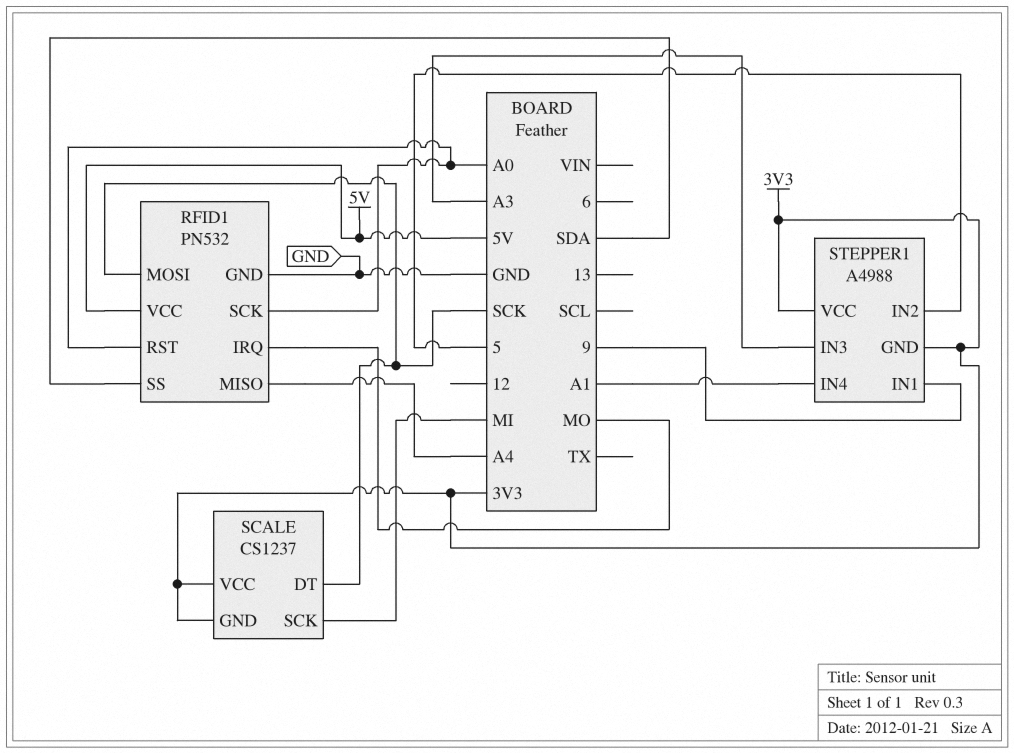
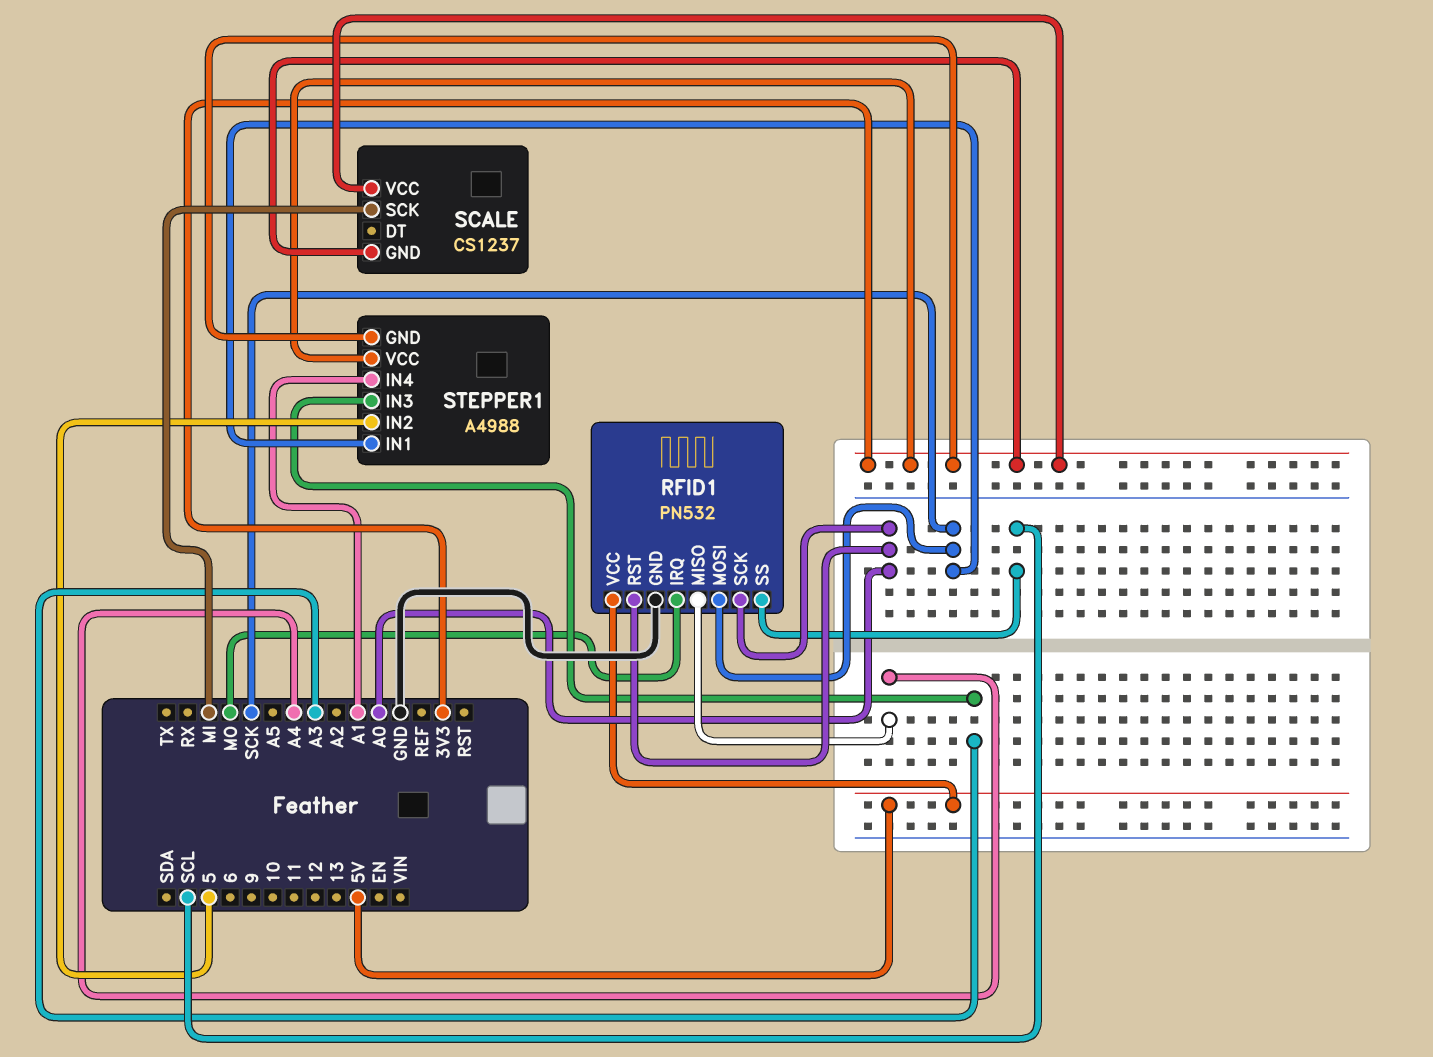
RFID1 pin SS: SDA -> SCL
SCALE pin DT: SCK -> none
STEPPER1 pin IN1: 9 -> SCK

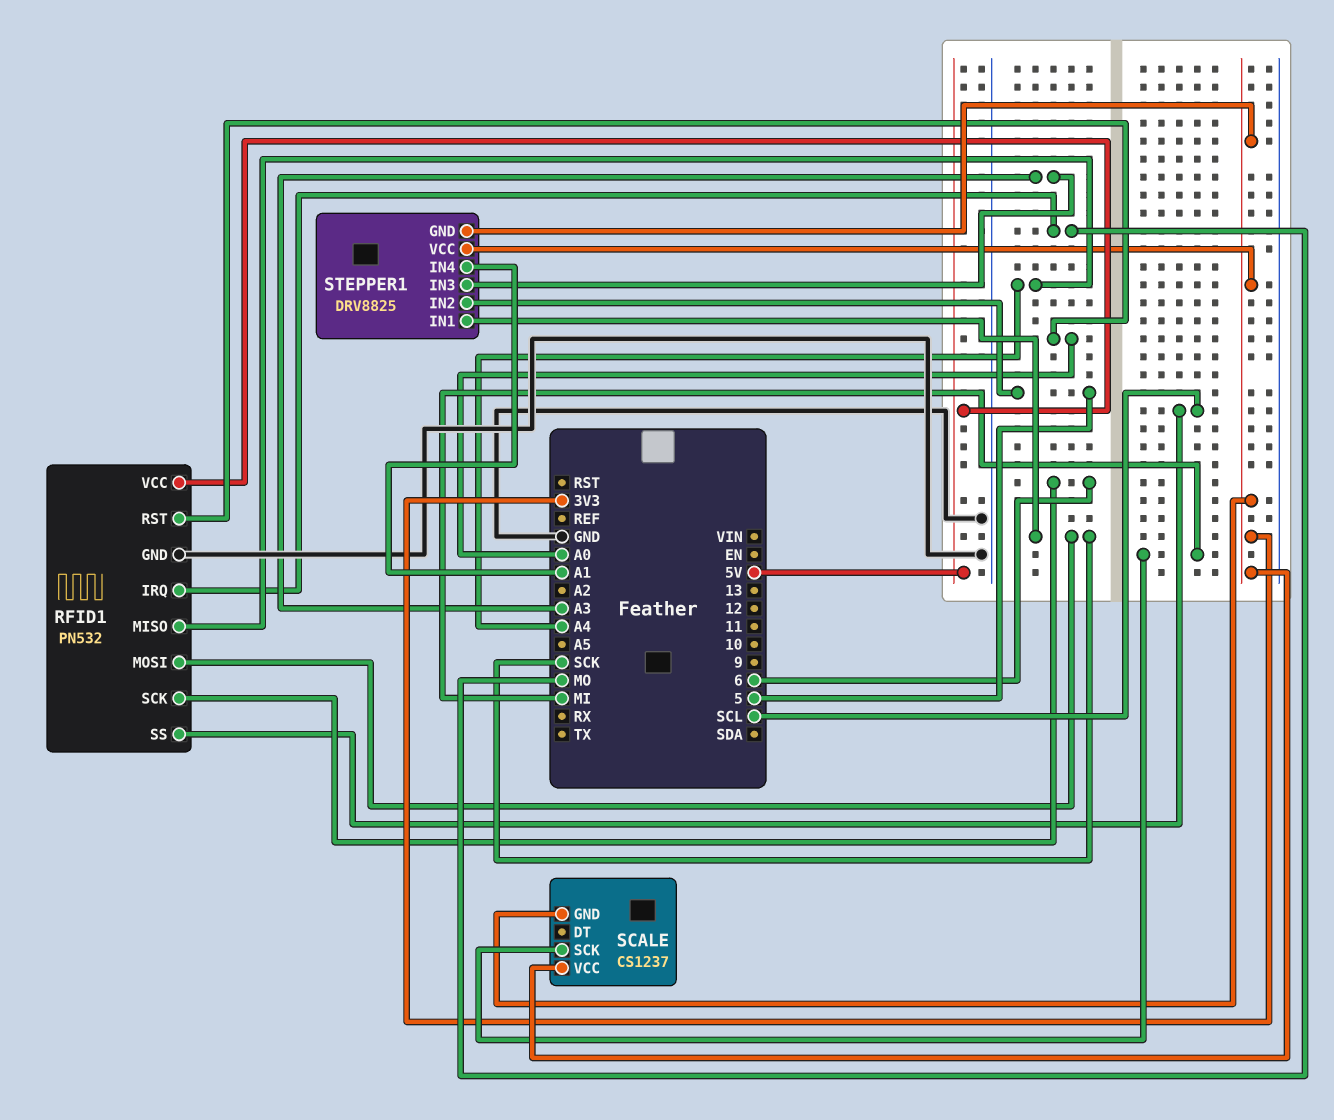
RFID1 pin SCK: A0 -> 6
STEPPER1: A4988 -> DRV8825

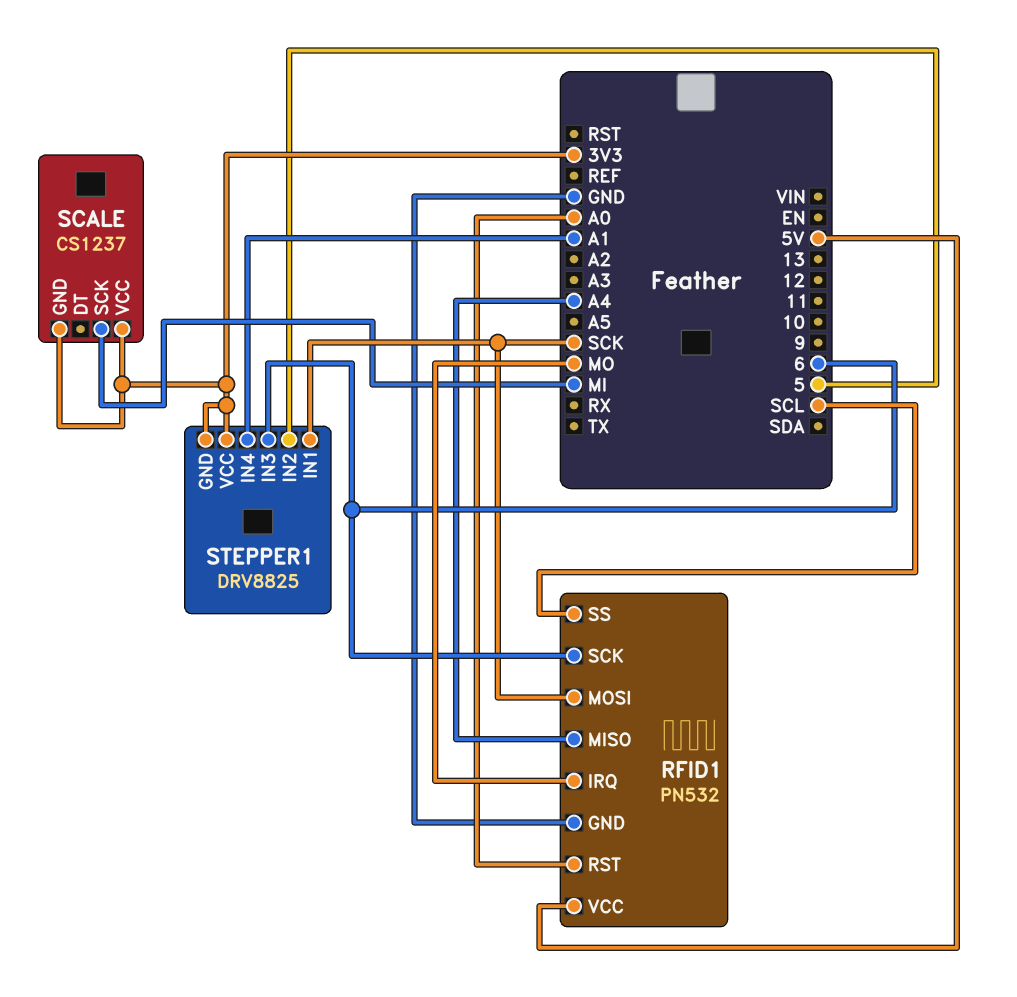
STEPPER1 pin IN3: A3 -> 6

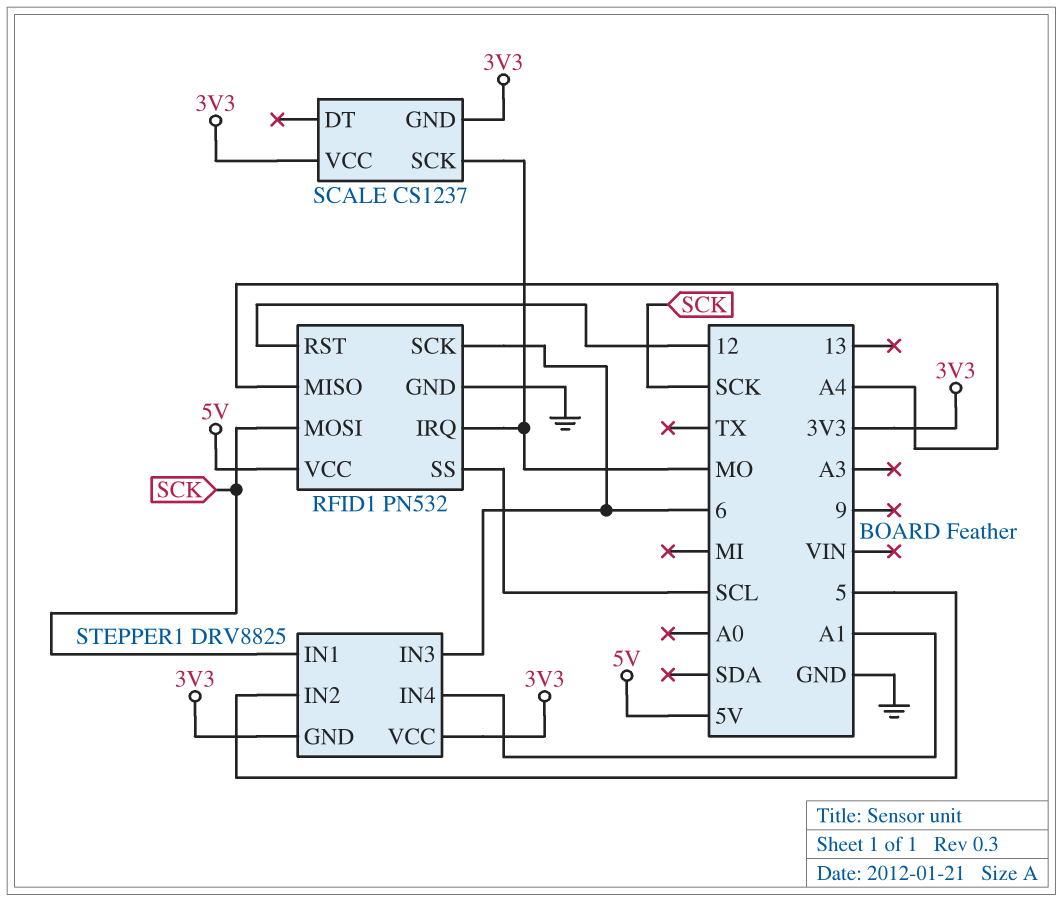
RFID1 pin RST: A0 -> 12
SCALE pin SCK: MI -> MO

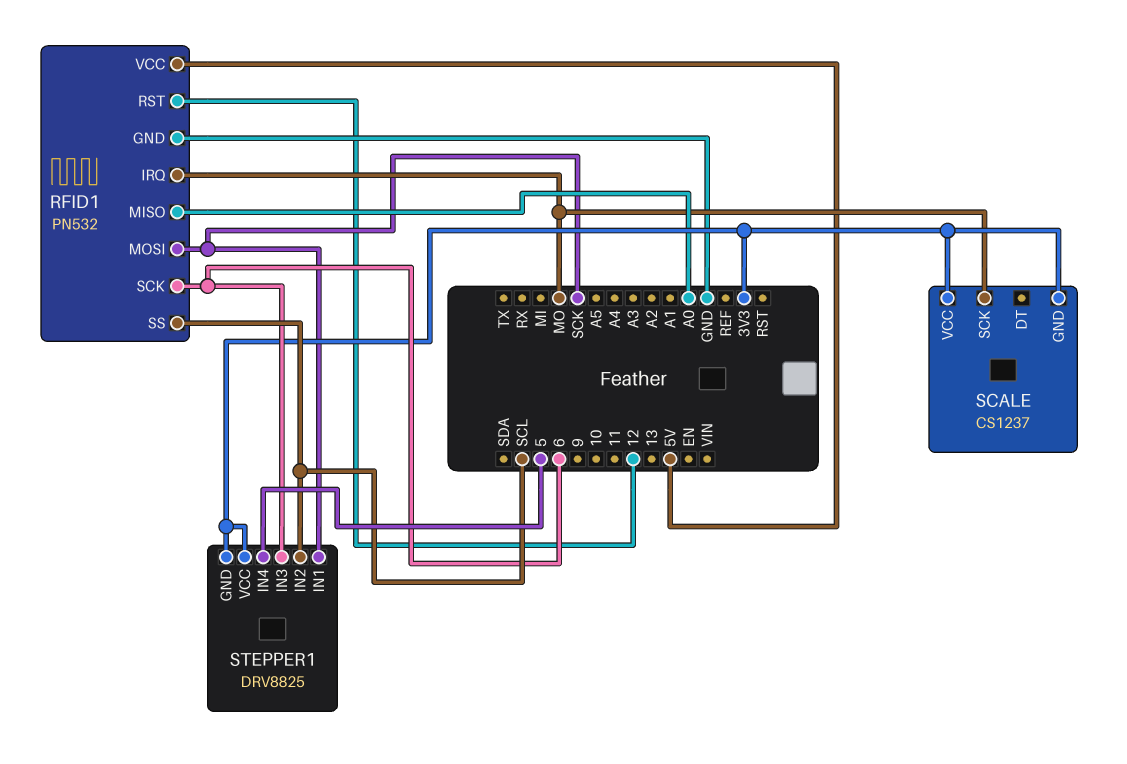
RFID1 pin MISO: A4 -> A0
STEPPER1 pin IN2: 5 -> SCL
STEPPER1 pin IN4: A1 -> 5

